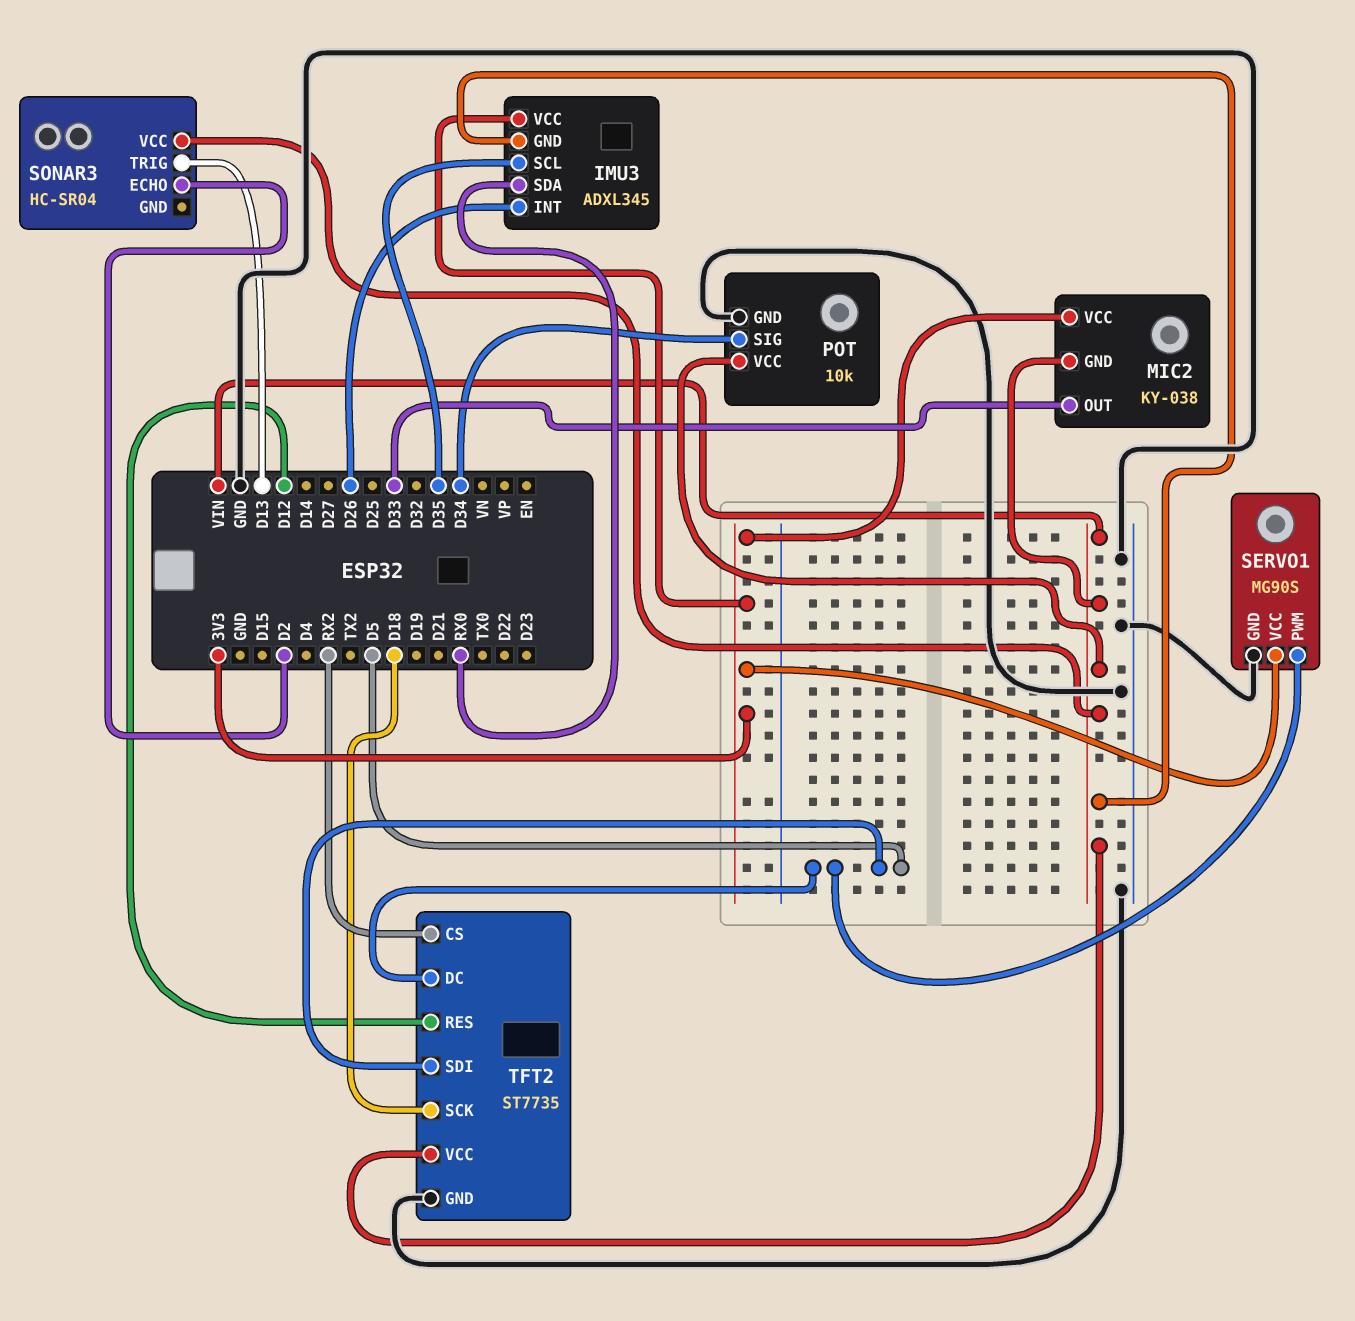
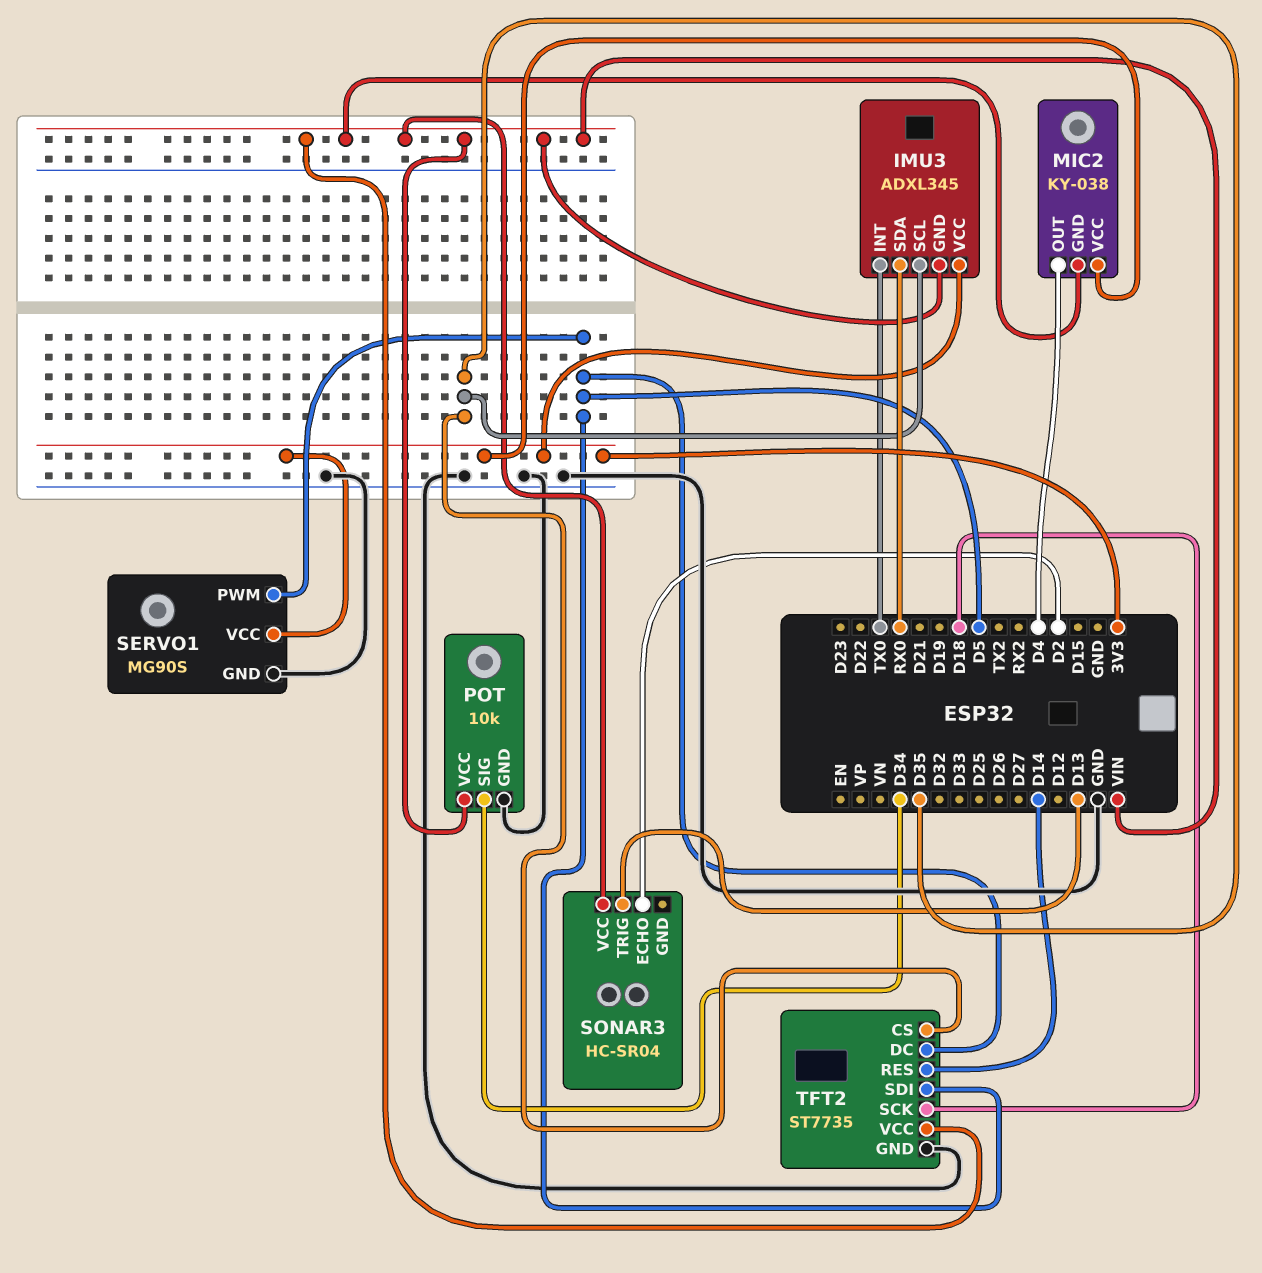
IMU3 pin INT: D26 -> TX0
MIC2 pin OUT: D33 -> D4
TFT2 pin CS: RX2 -> D35
TFT2 pin RES: D12 -> D14

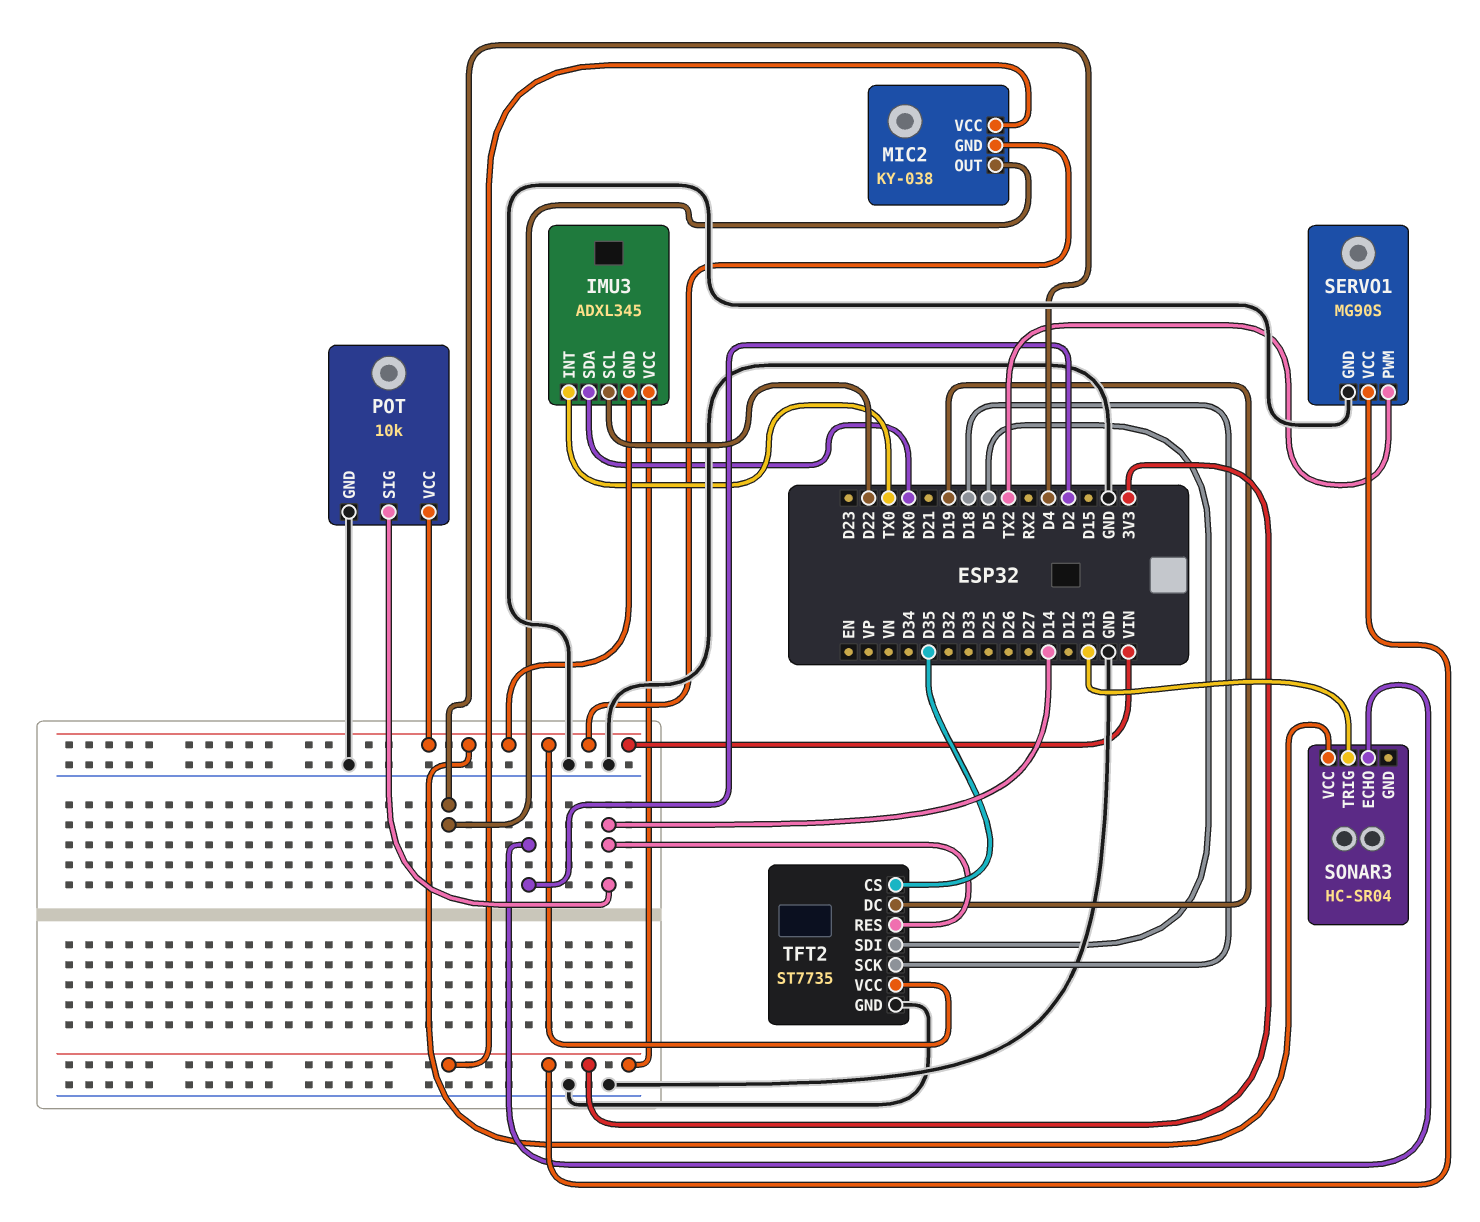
IMU3 pin SCL: D35 -> D22
POT pin SIG: D34 -> D14
SERVO1 pin PWM: D5 -> TX2
TFT2 pin DC: D5 -> D19

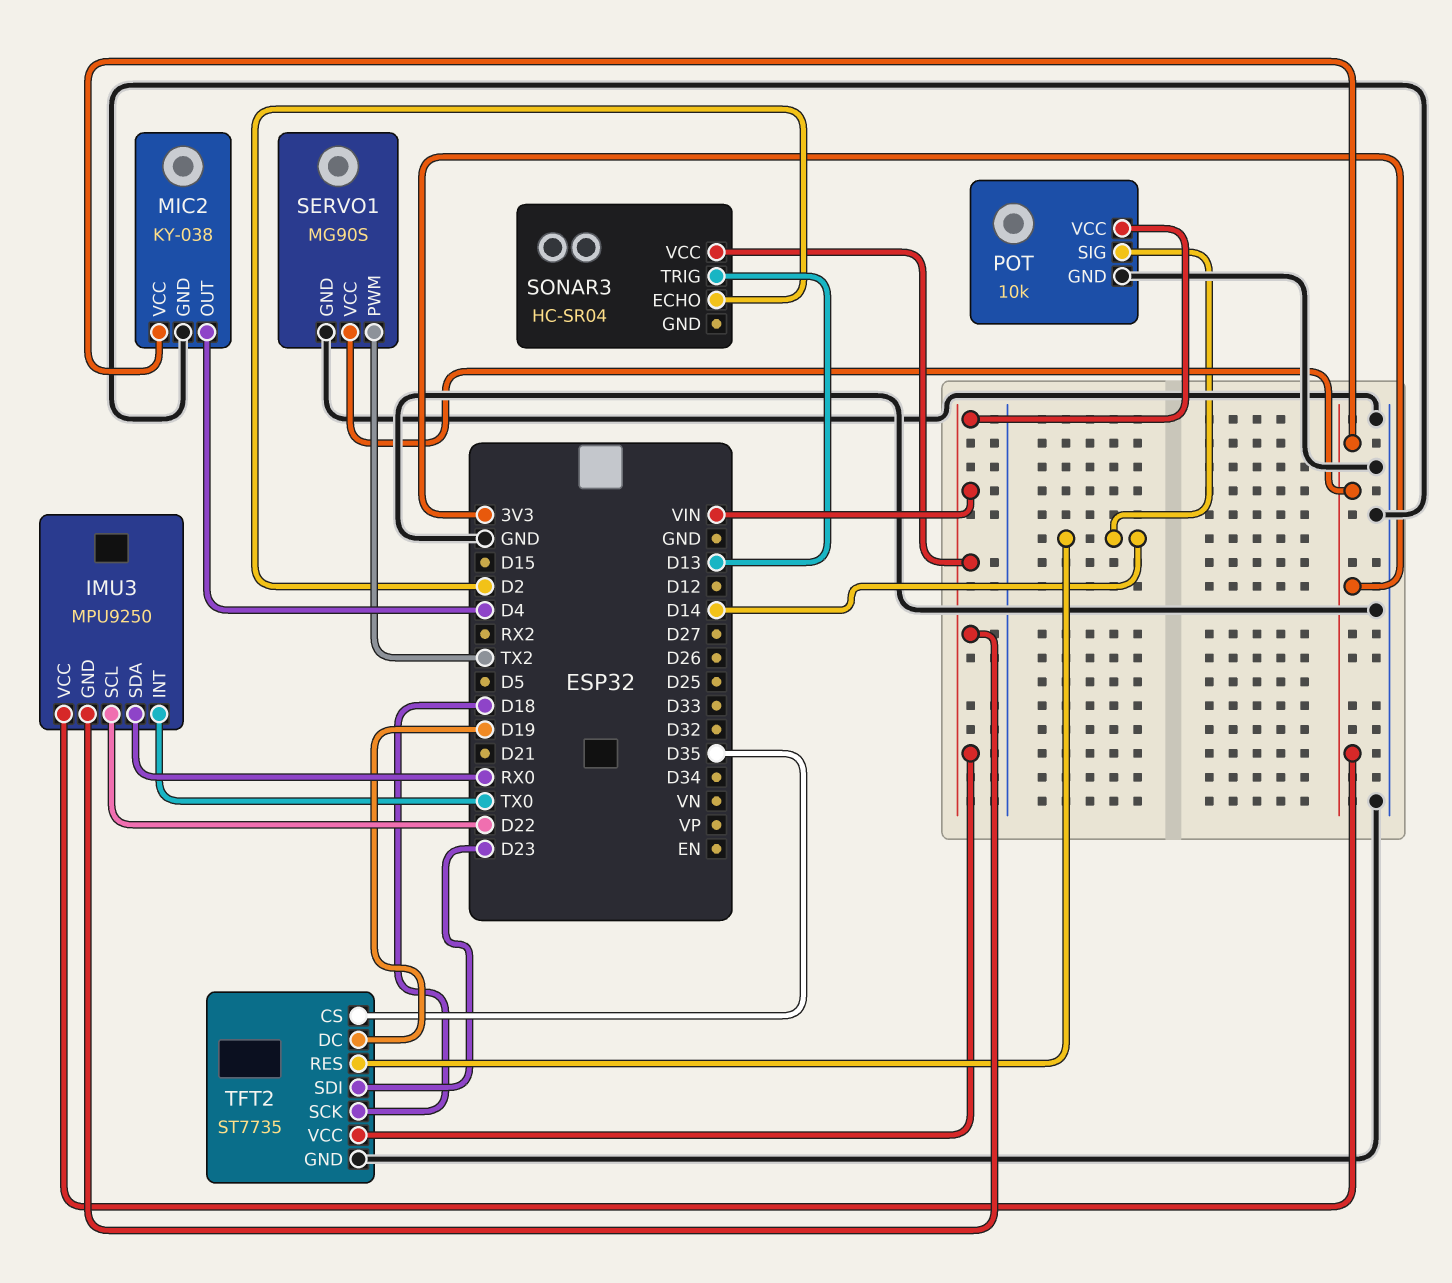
IMU3: ADXL345 -> MPU9250
MIC2 pin GND: VIN -> GND
TFT2 pin SDI: D5 -> D23

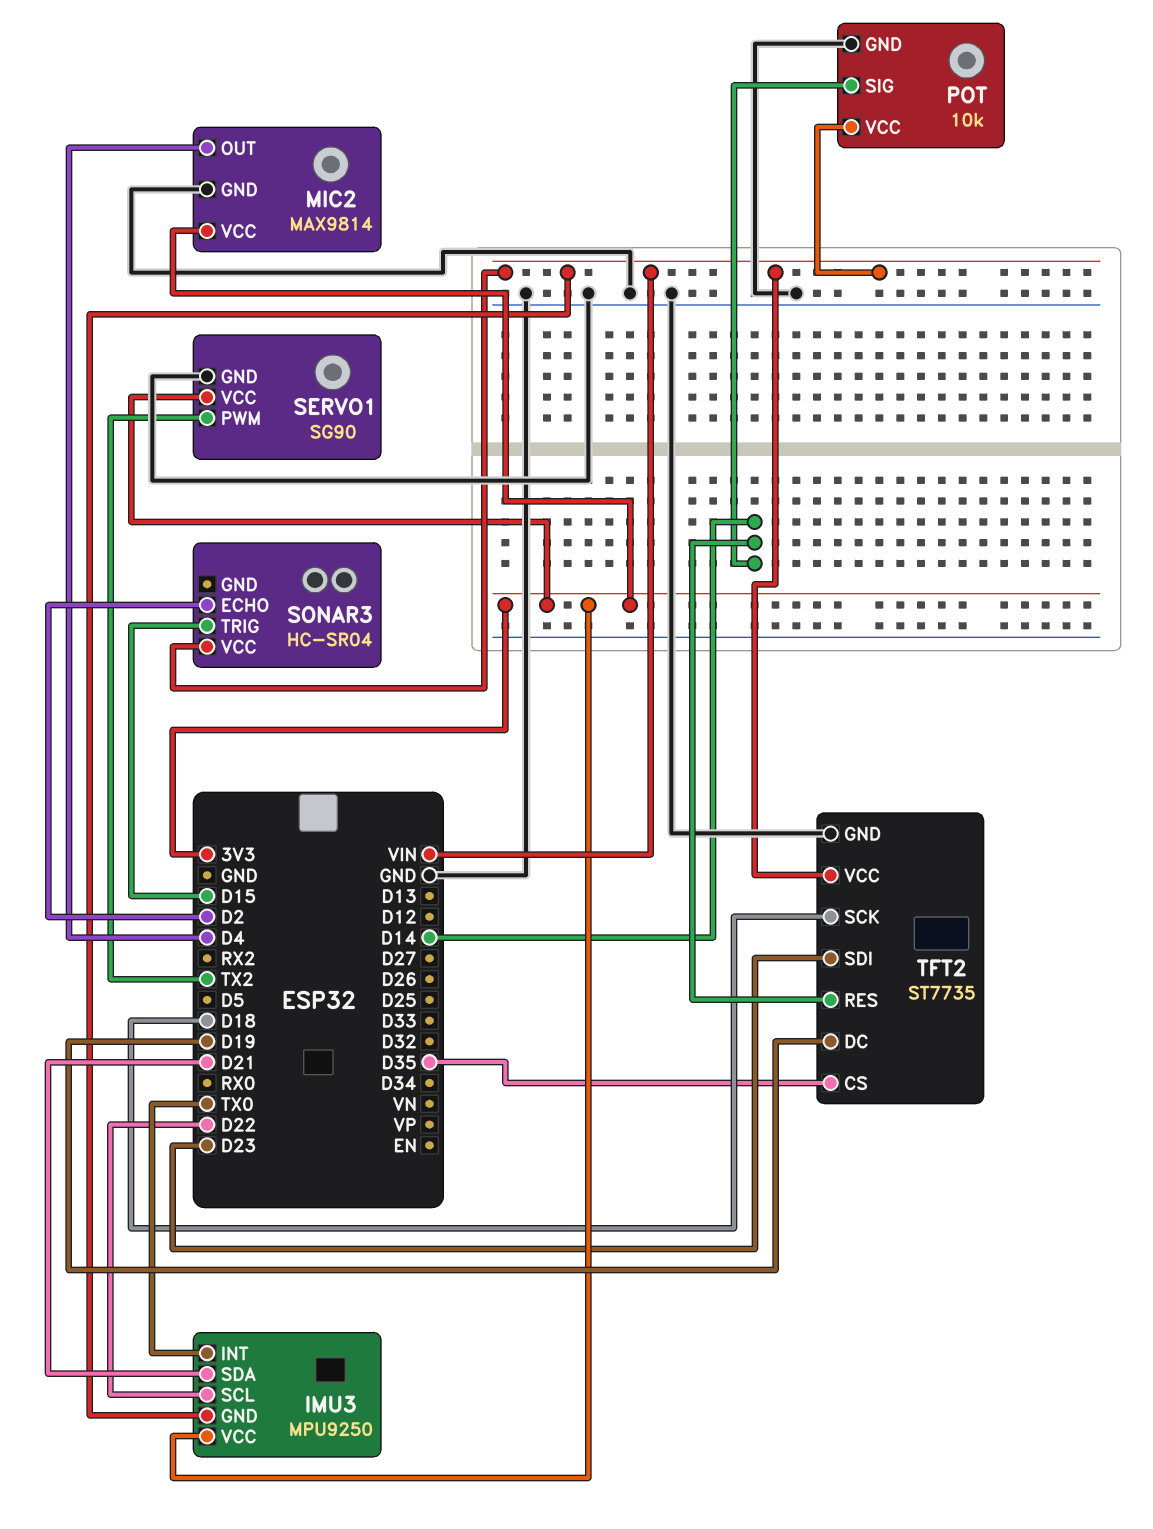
IMU3 pin SDA: RX0 -> D21
MIC2: KY-038 -> MAX9814
SERVO1: MG90S -> SG90
SONAR3 pin TRIG: D13 -> D15

